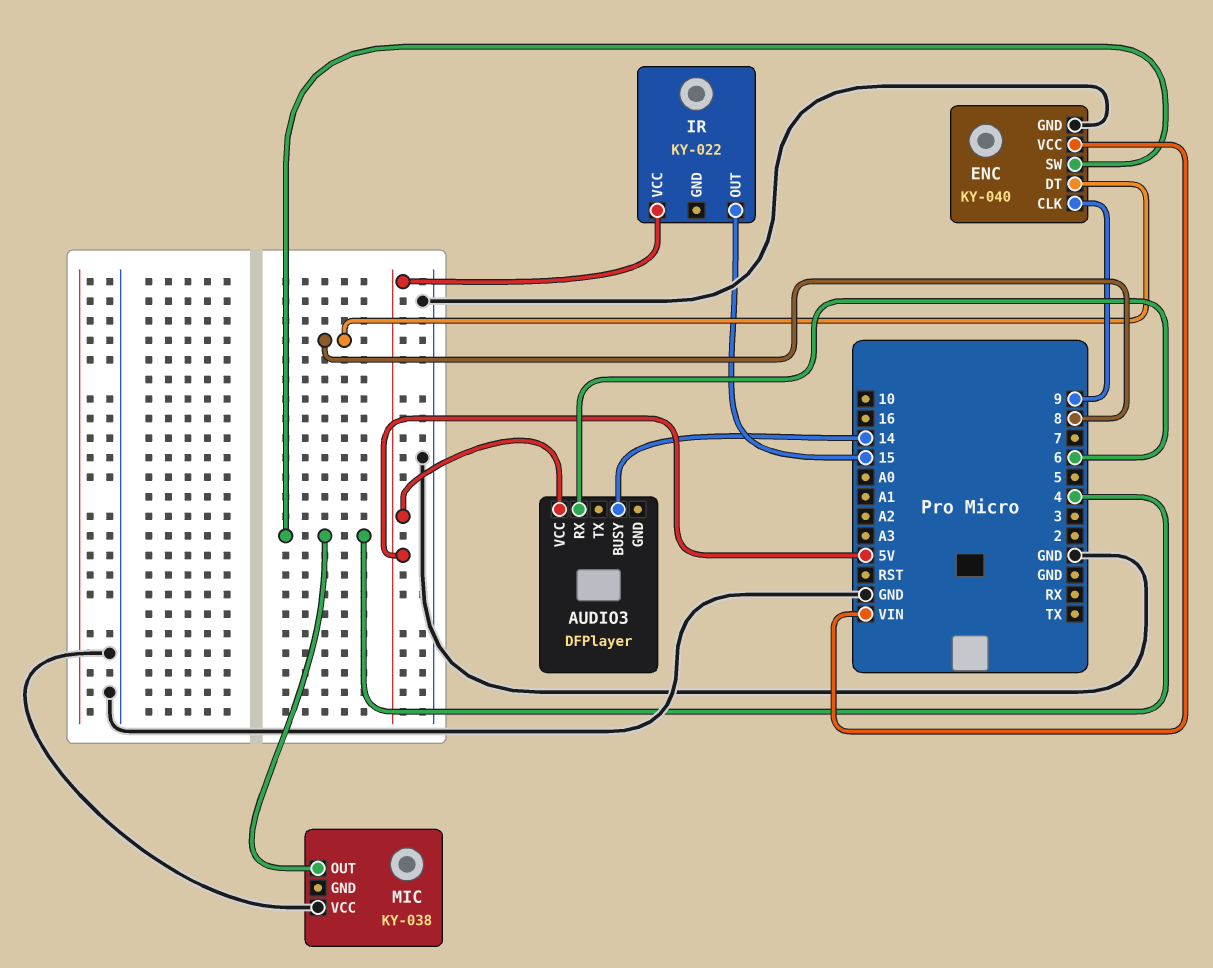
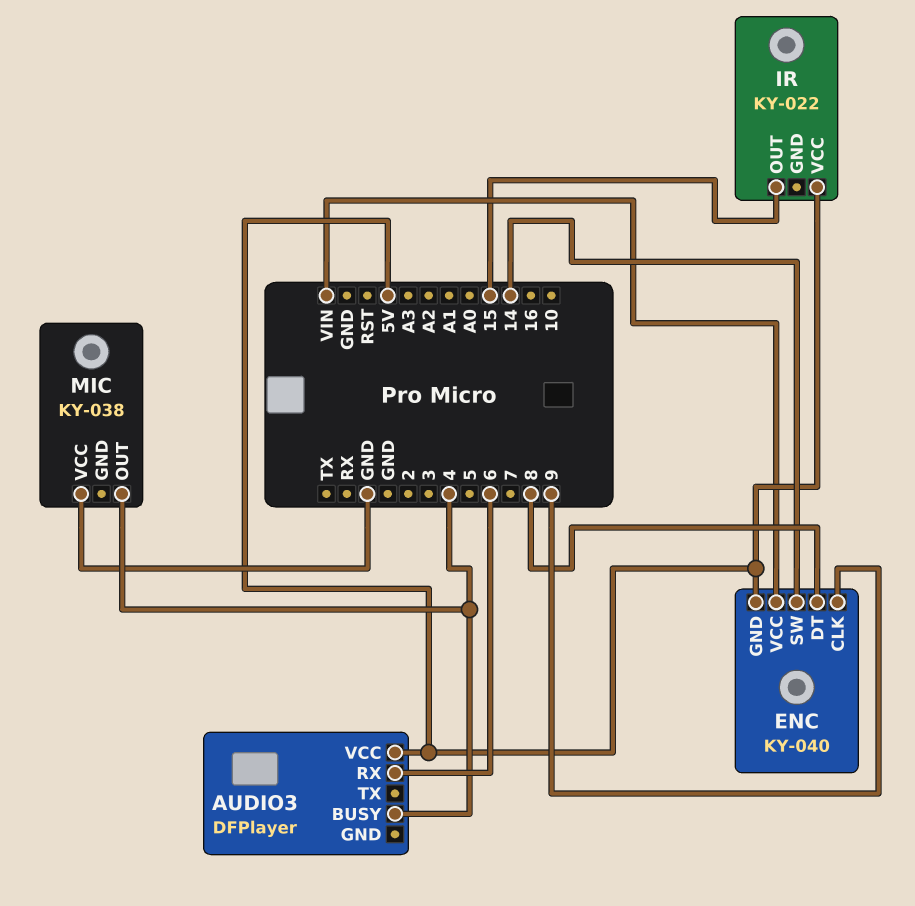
AUDIO3 pin BUSY: 14 -> 4
ENC pin GND: GND -> 5V
ENC pin SW: 4 -> 14

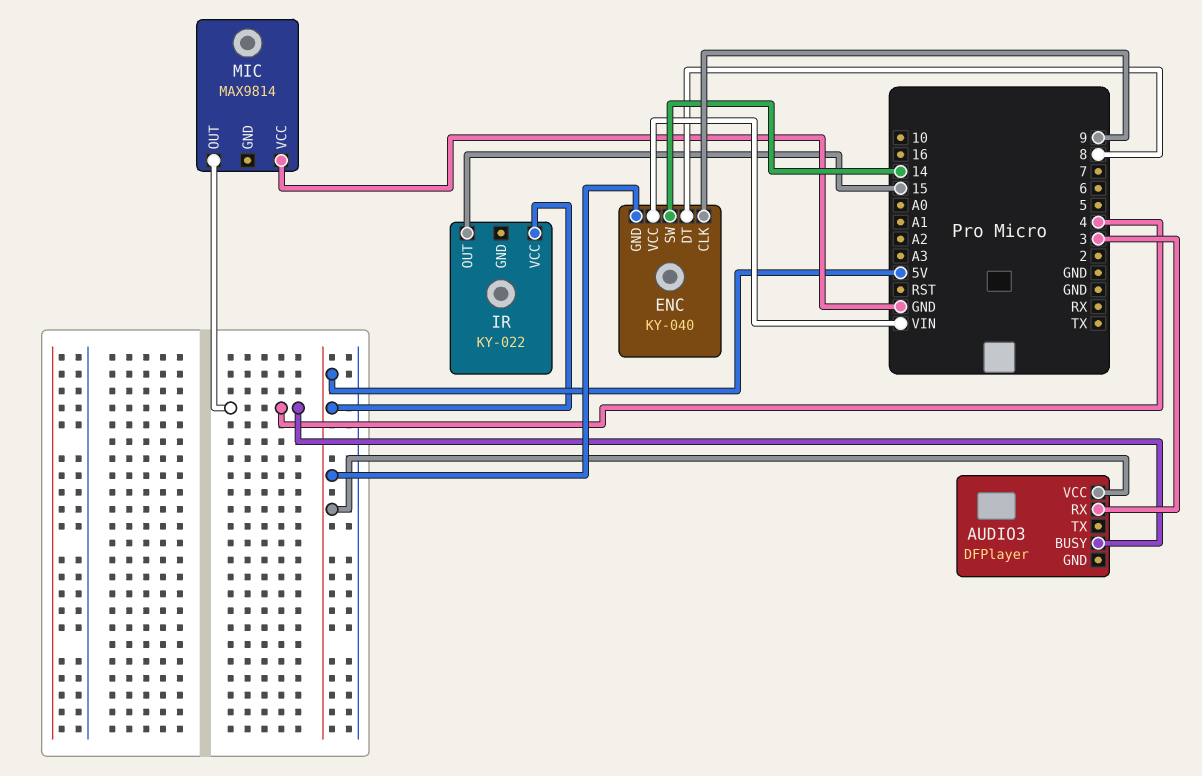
AUDIO3 pin RX: 6 -> 3
MIC: KY-038 -> MAX9814

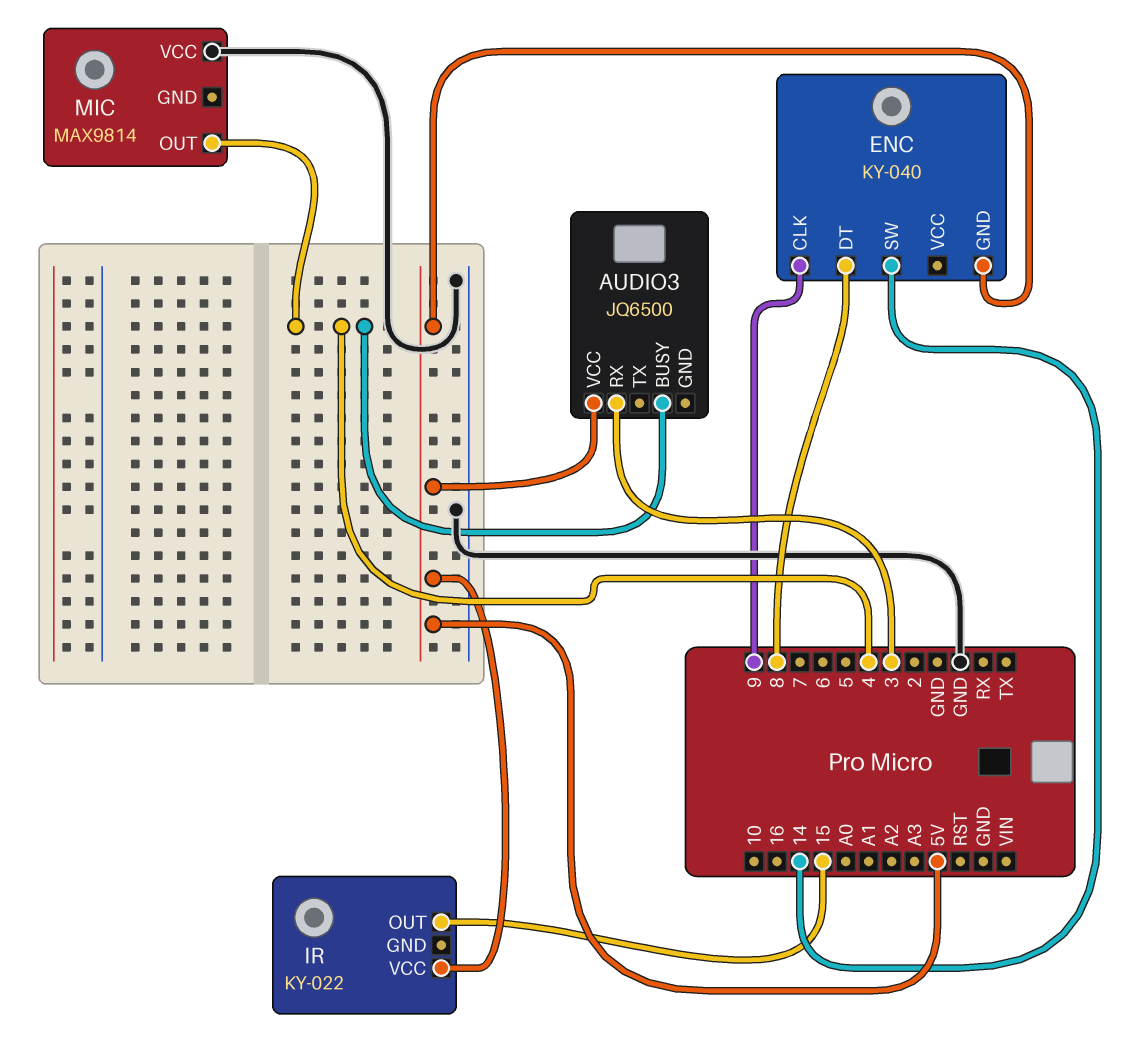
AUDIO3: DFPlayer -> JQ6500
ENC pin VCC: VIN -> none

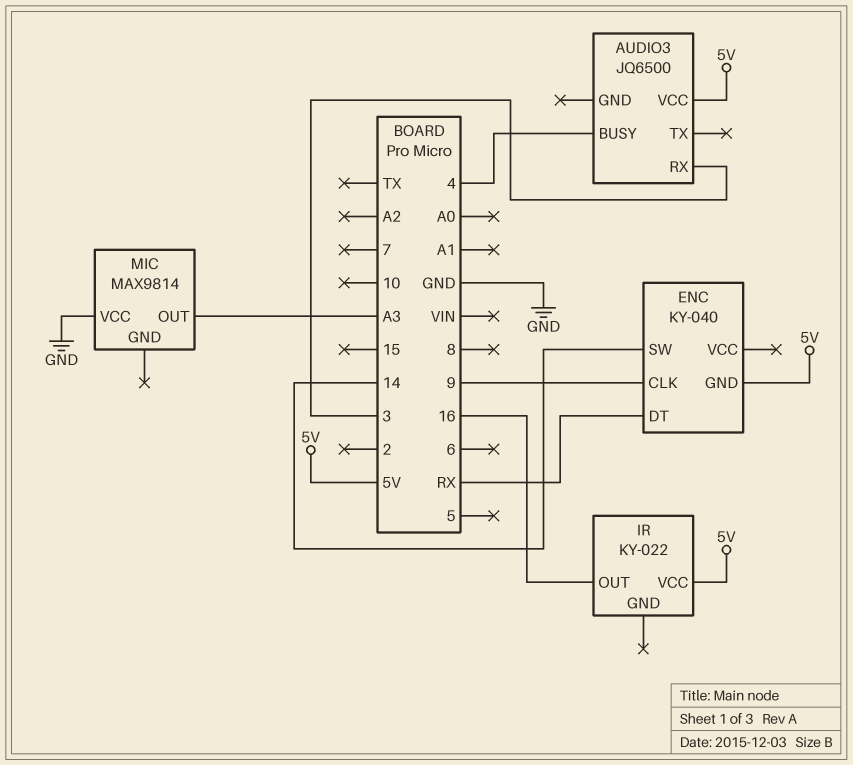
ENC pin DT: 8 -> RX
IR pin OUT: 15 -> 16
MIC pin OUT: 4 -> A3

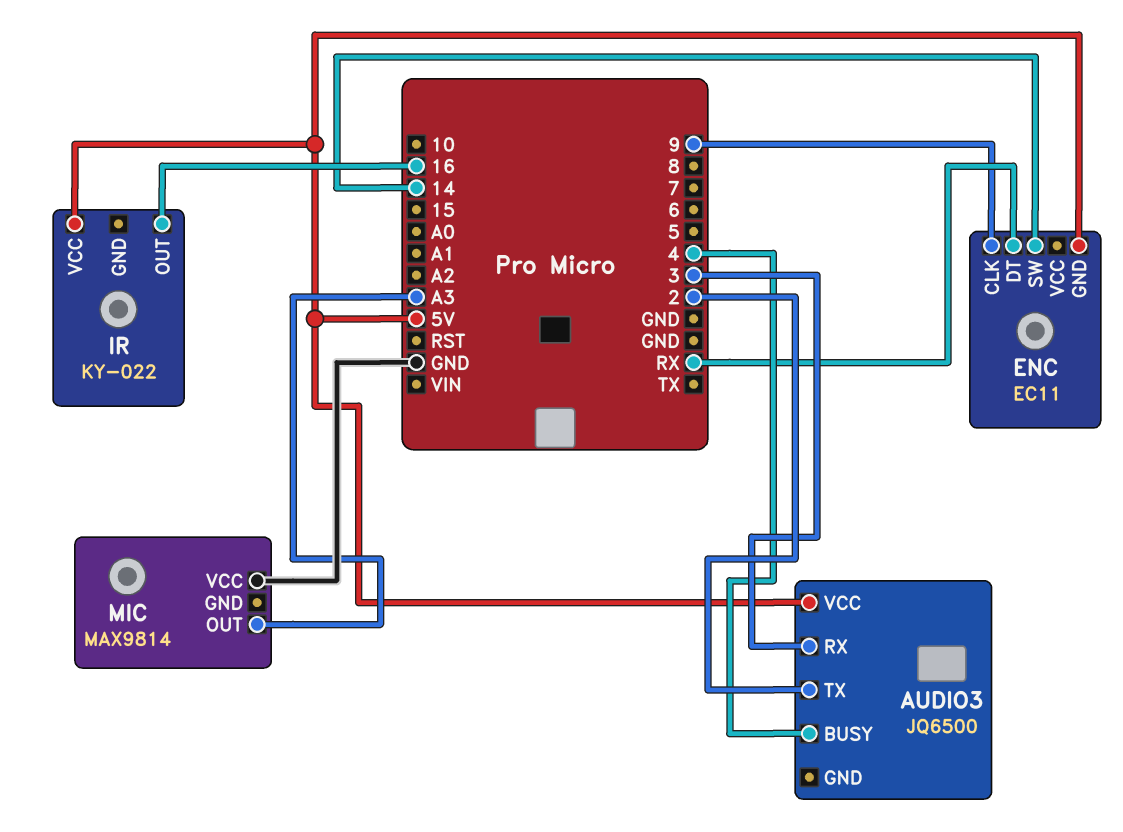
AUDIO3 pin TX: none -> 2
ENC: KY-040 -> EC11

